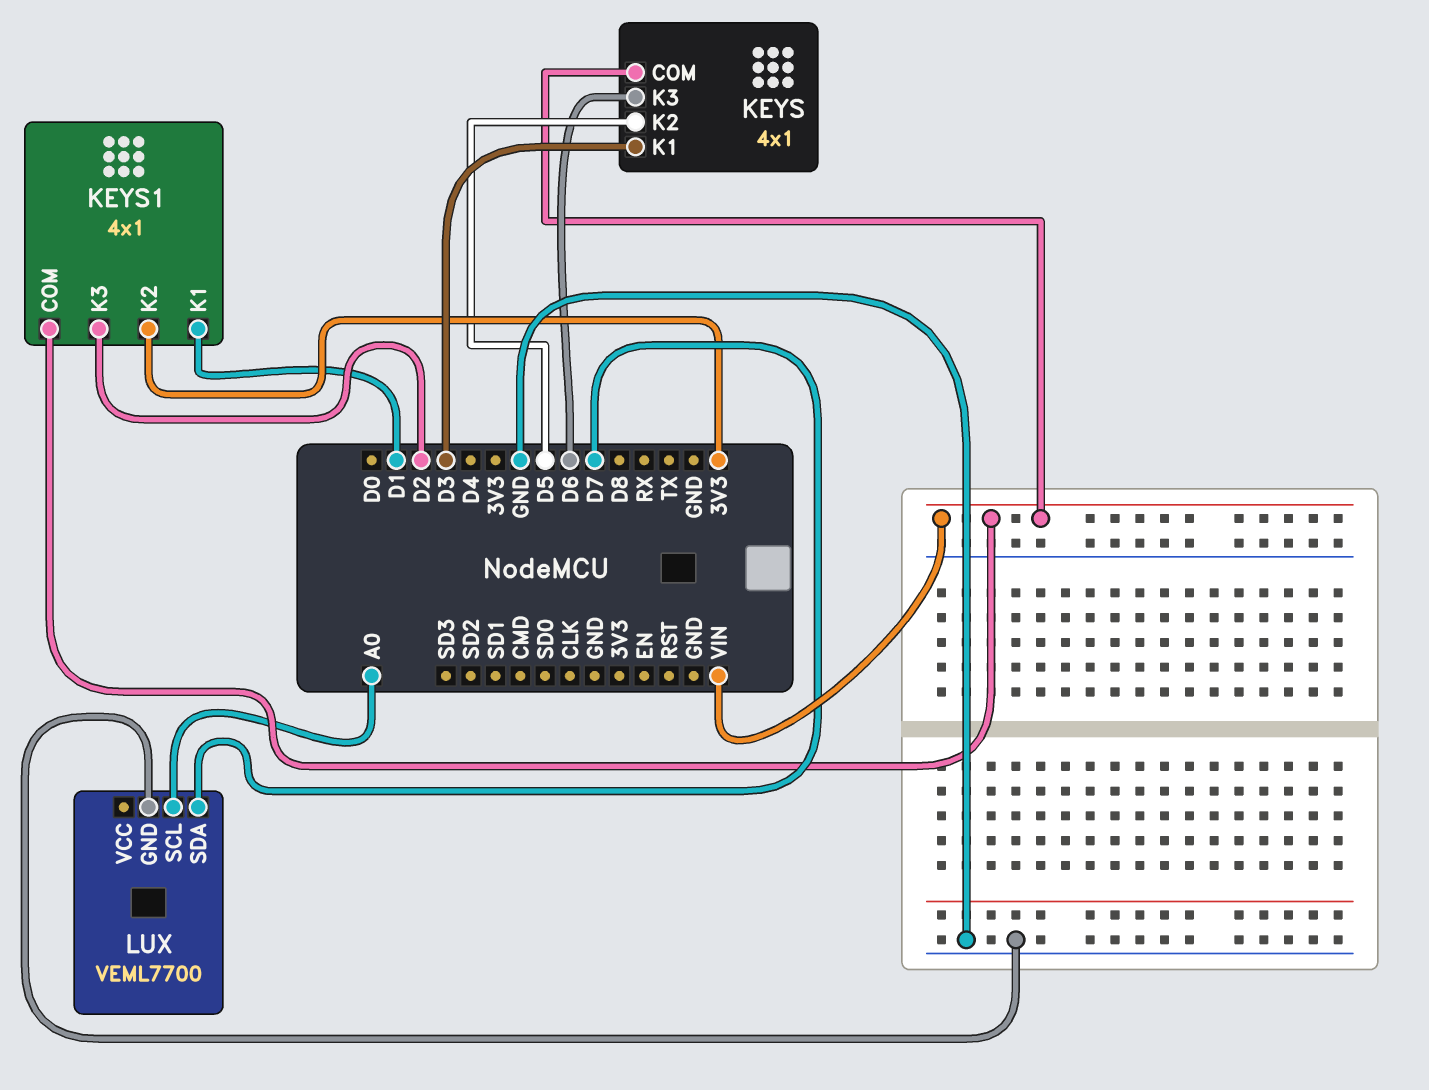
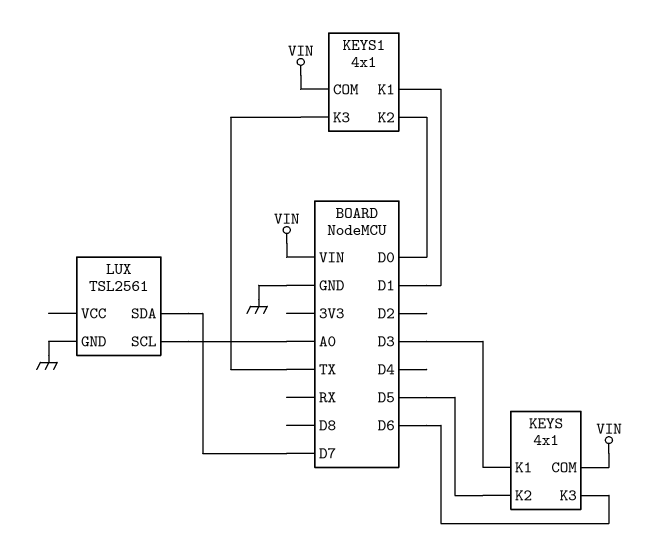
KEYS1 pin K2: 3V3 -> D0
KEYS1 pin K3: D2 -> TX
LUX: VEML7700 -> TSL2561

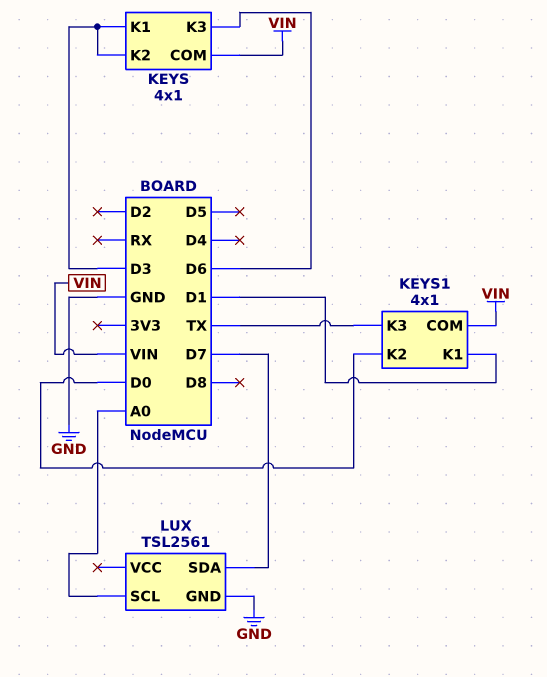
KEYS pin K2: D5 -> D3

